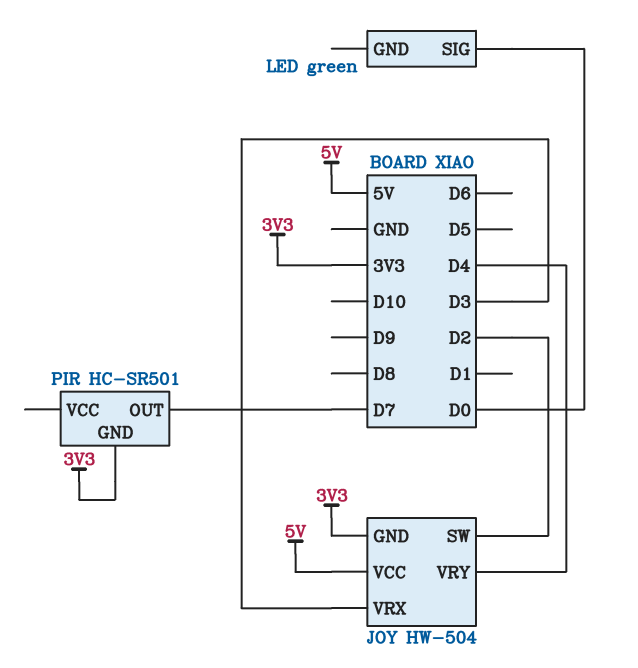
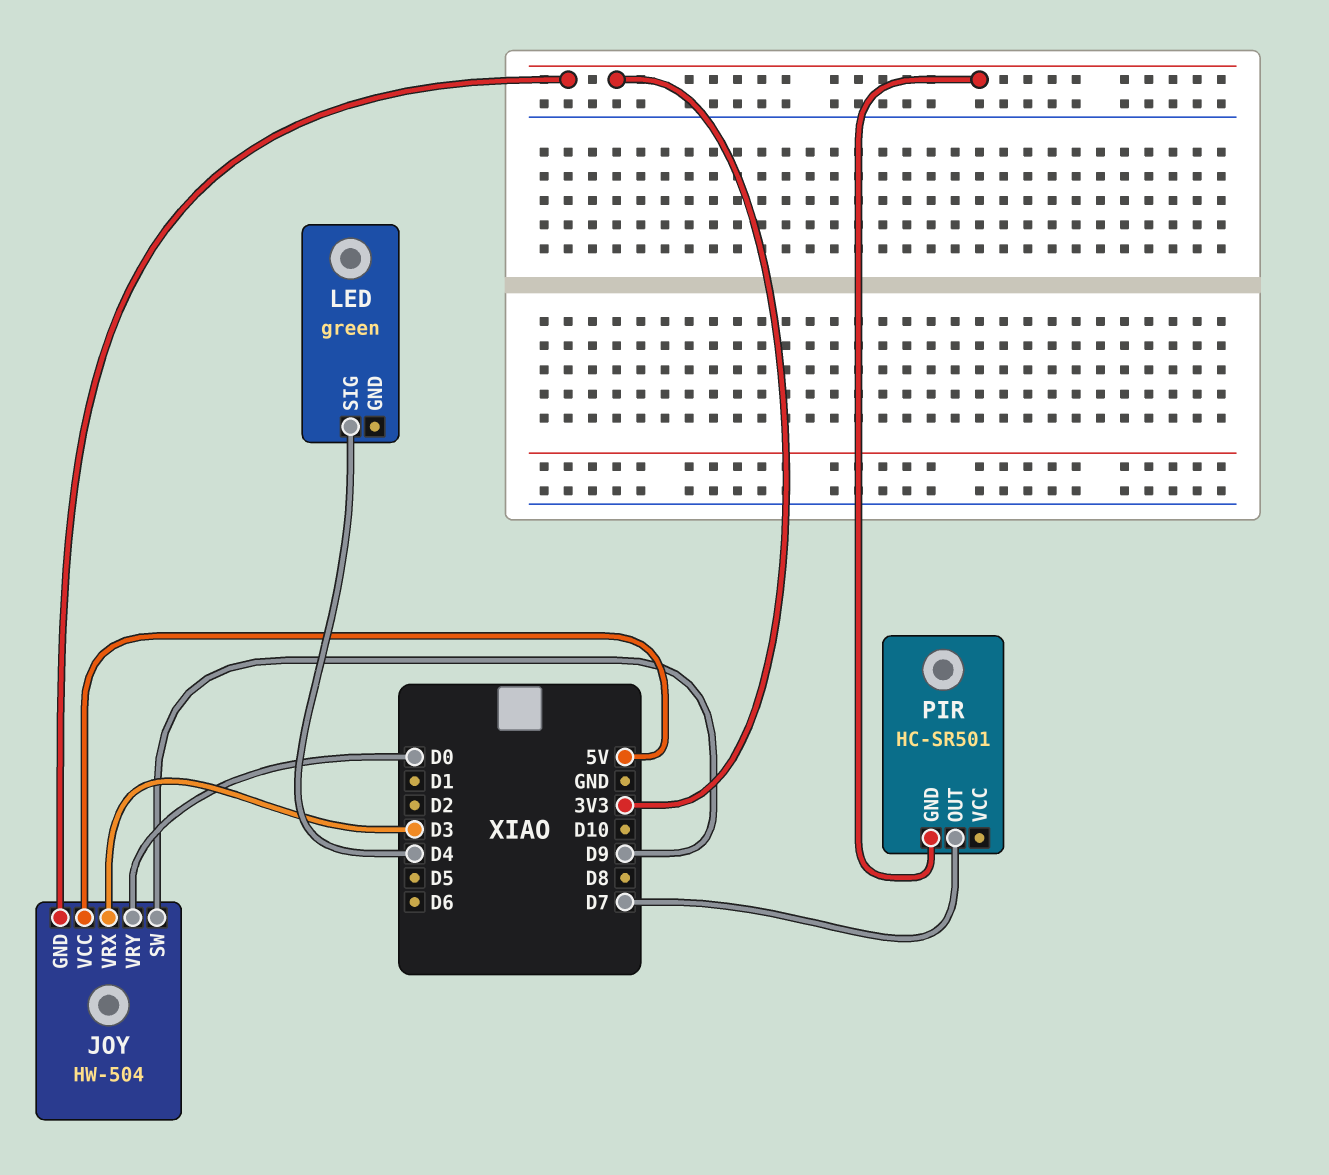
JOY pin SW: D2 -> D9
JOY pin VRY: D4 -> D0
LED pin SIG: D0 -> D4

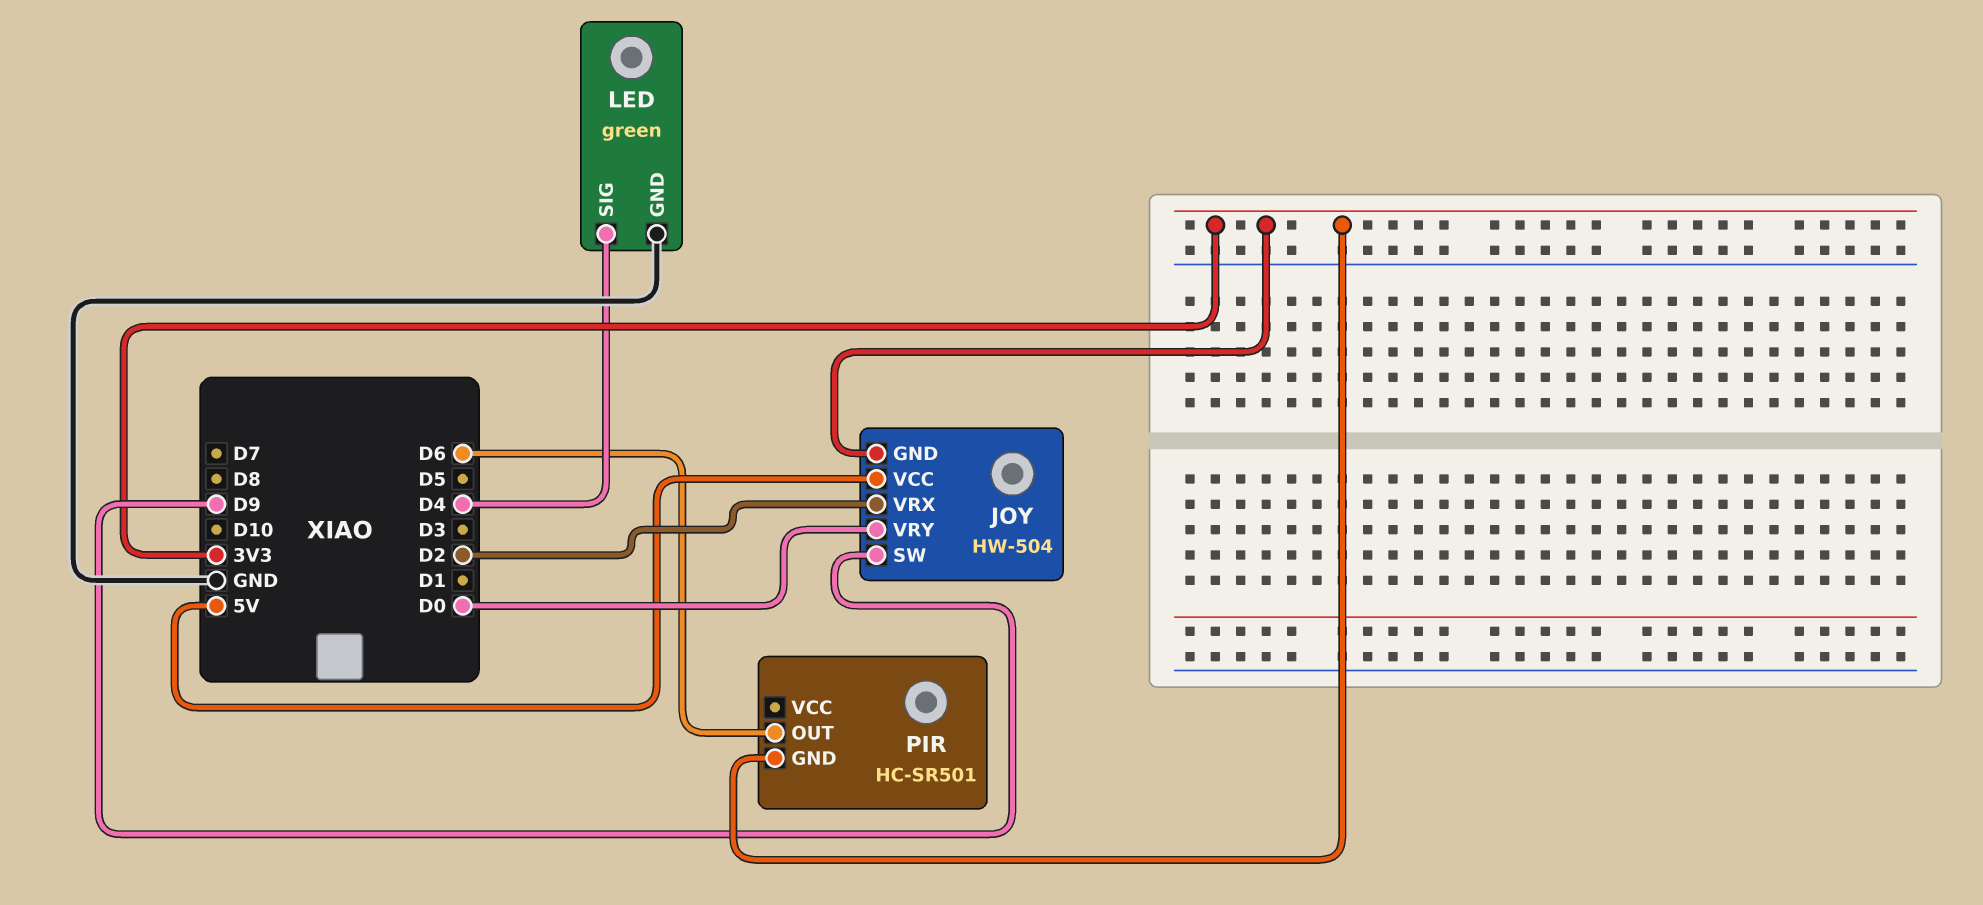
JOY pin VRX: D3 -> D2
LED pin GND: none -> GND
PIR pin OUT: D7 -> D6

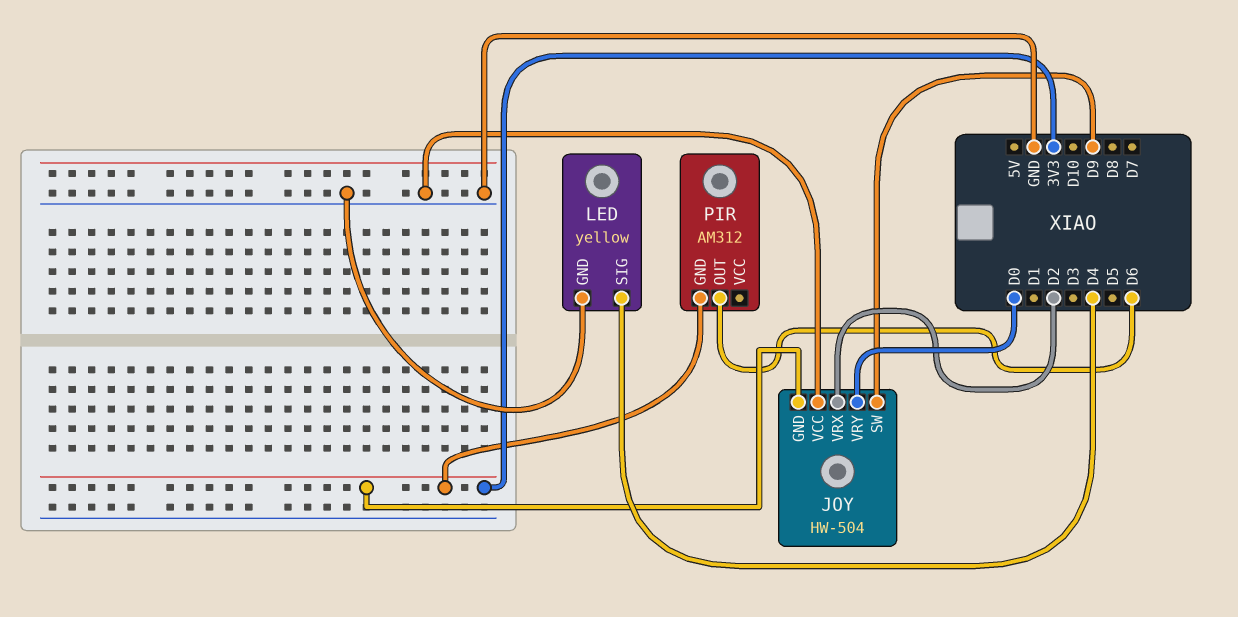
JOY pin VCC: 5V -> GND
LED: green -> yellow
PIR: HC-SR501 -> AM312

